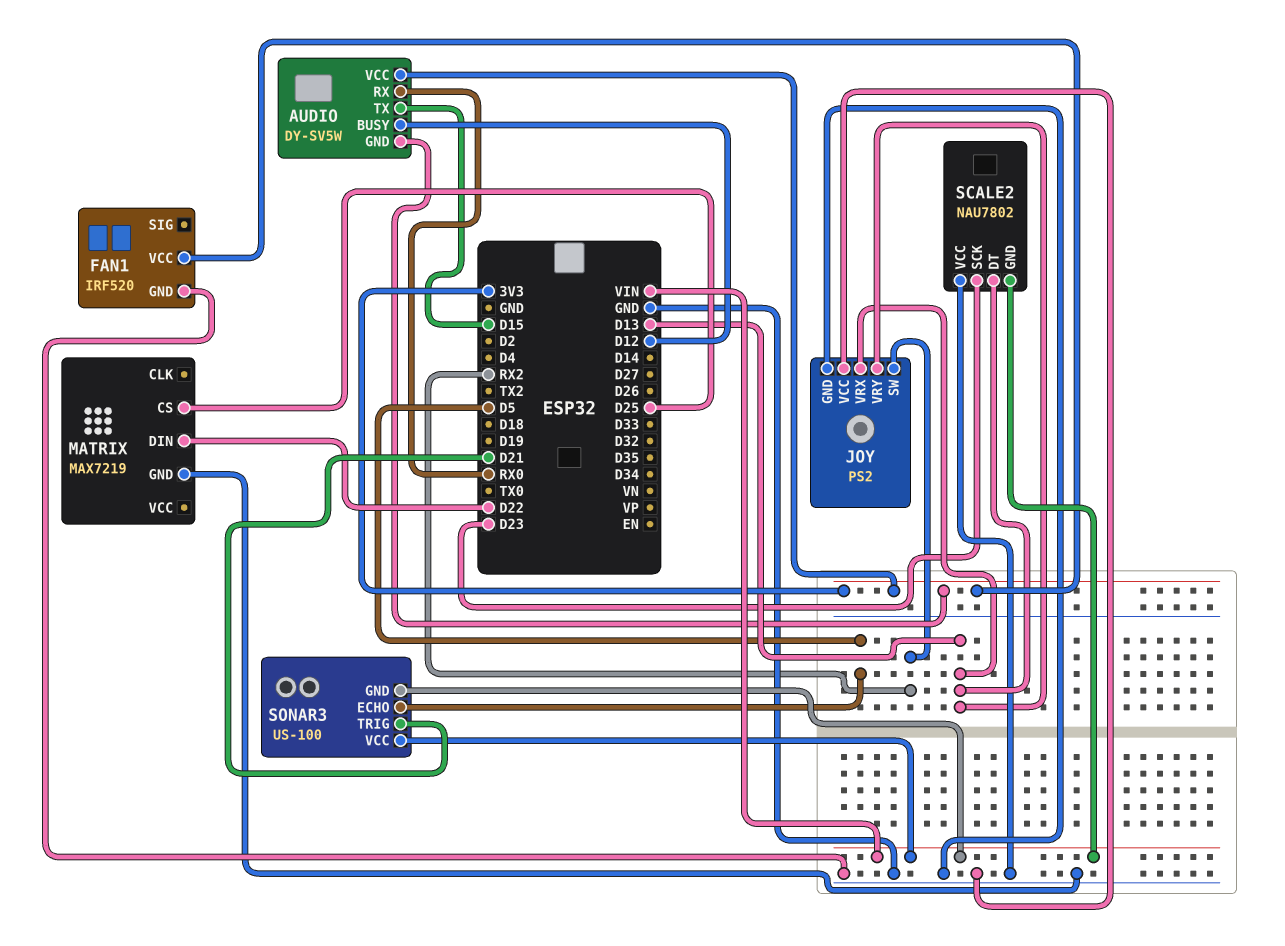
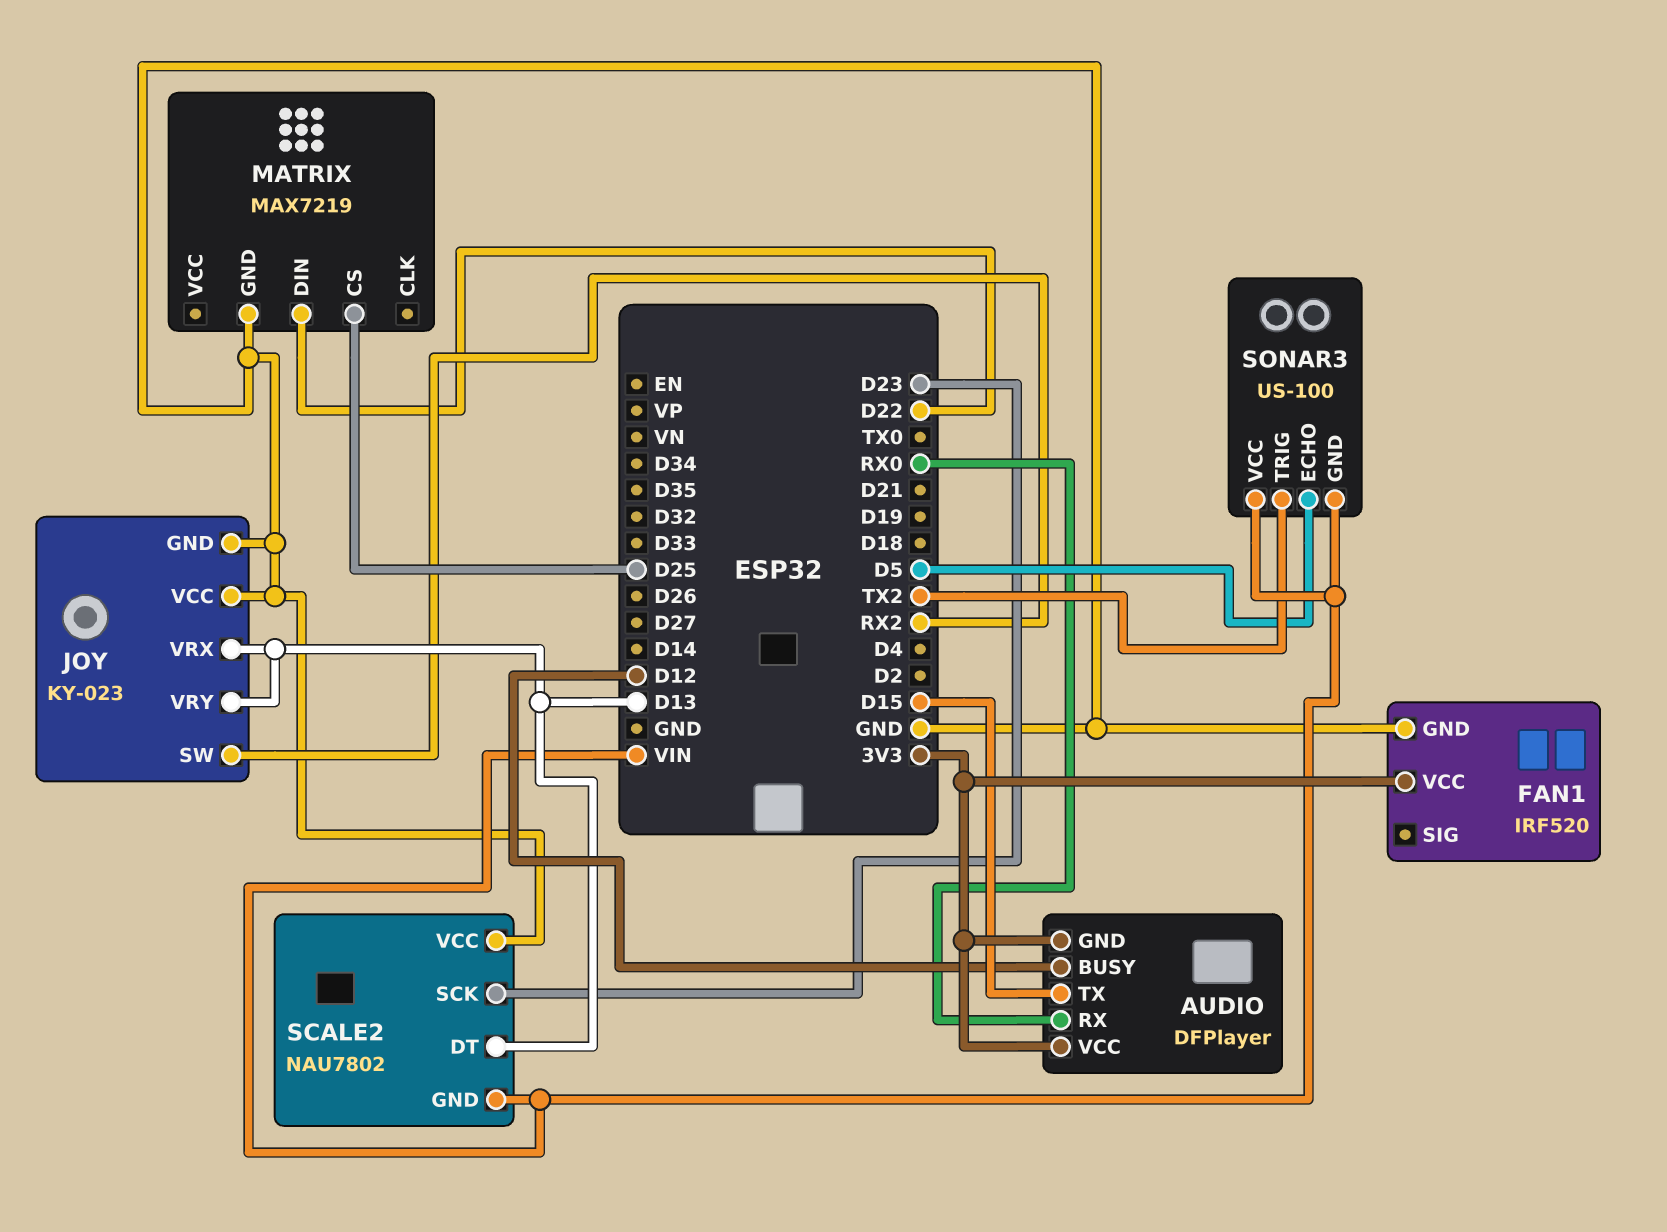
AUDIO: DY-SV5W -> DFPlayer
JOY: PS2 -> KY-023
SONAR3 pin TRIG: D21 -> TX2

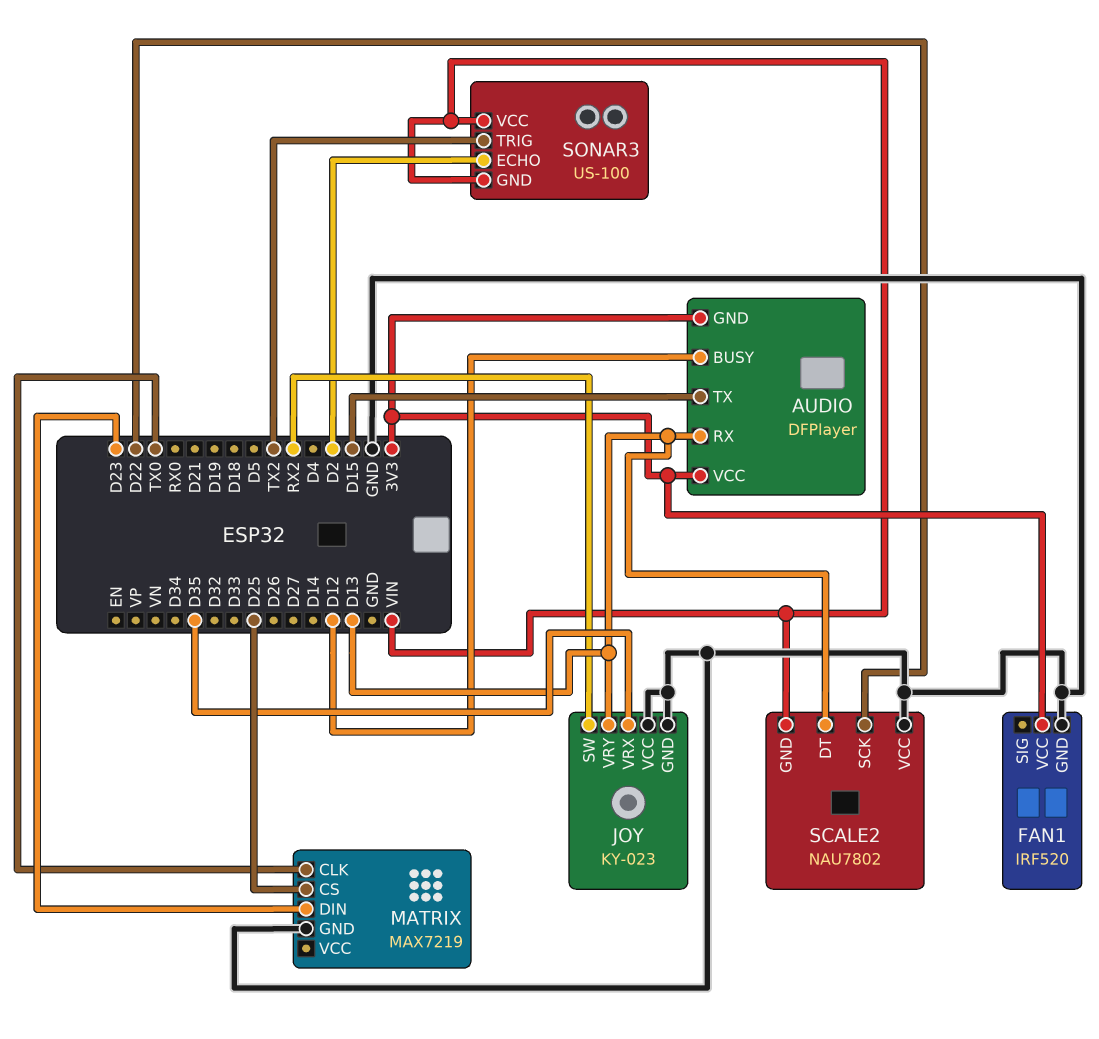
AUDIO pin RX: RX0 -> D13
JOY pin VRX: D13 -> D35
MATRIX pin CLK: none -> TX0
MATRIX pin DIN: D22 -> D23
SCALE2 pin SCK: D23 -> D22
SONAR3 pin ECHO: D5 -> D2

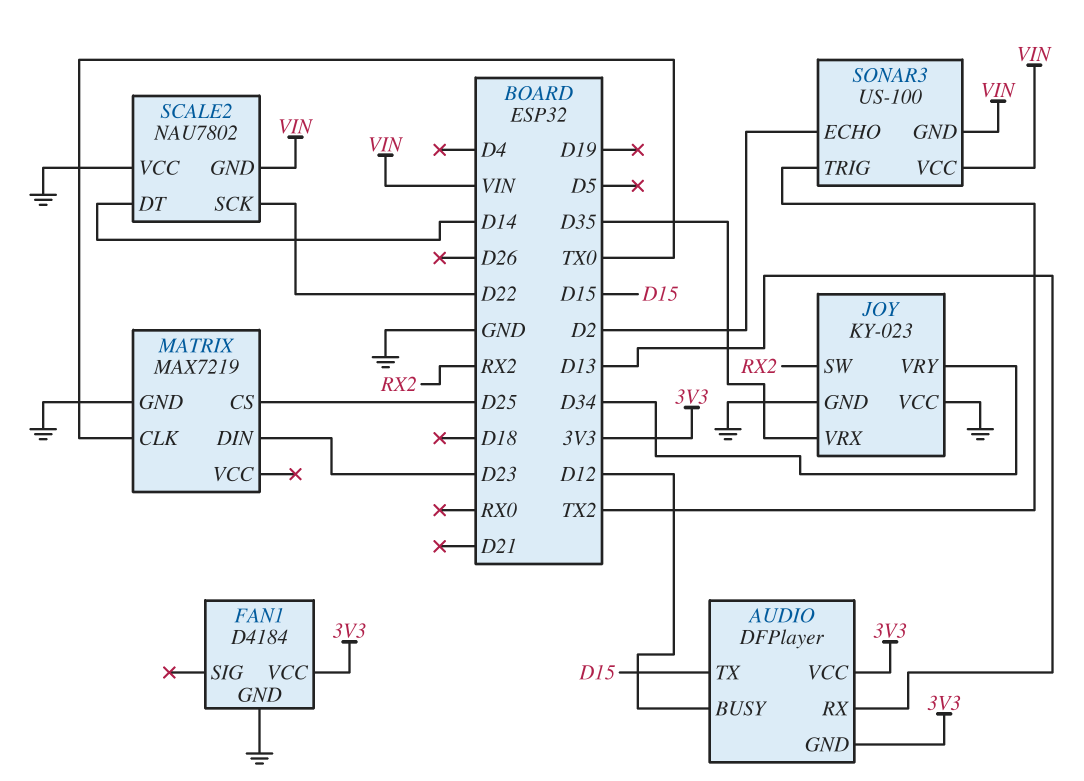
FAN1: IRF520 -> D4184
JOY pin VRY: D13 -> D34
SCALE2 pin DT: D13 -> D14

